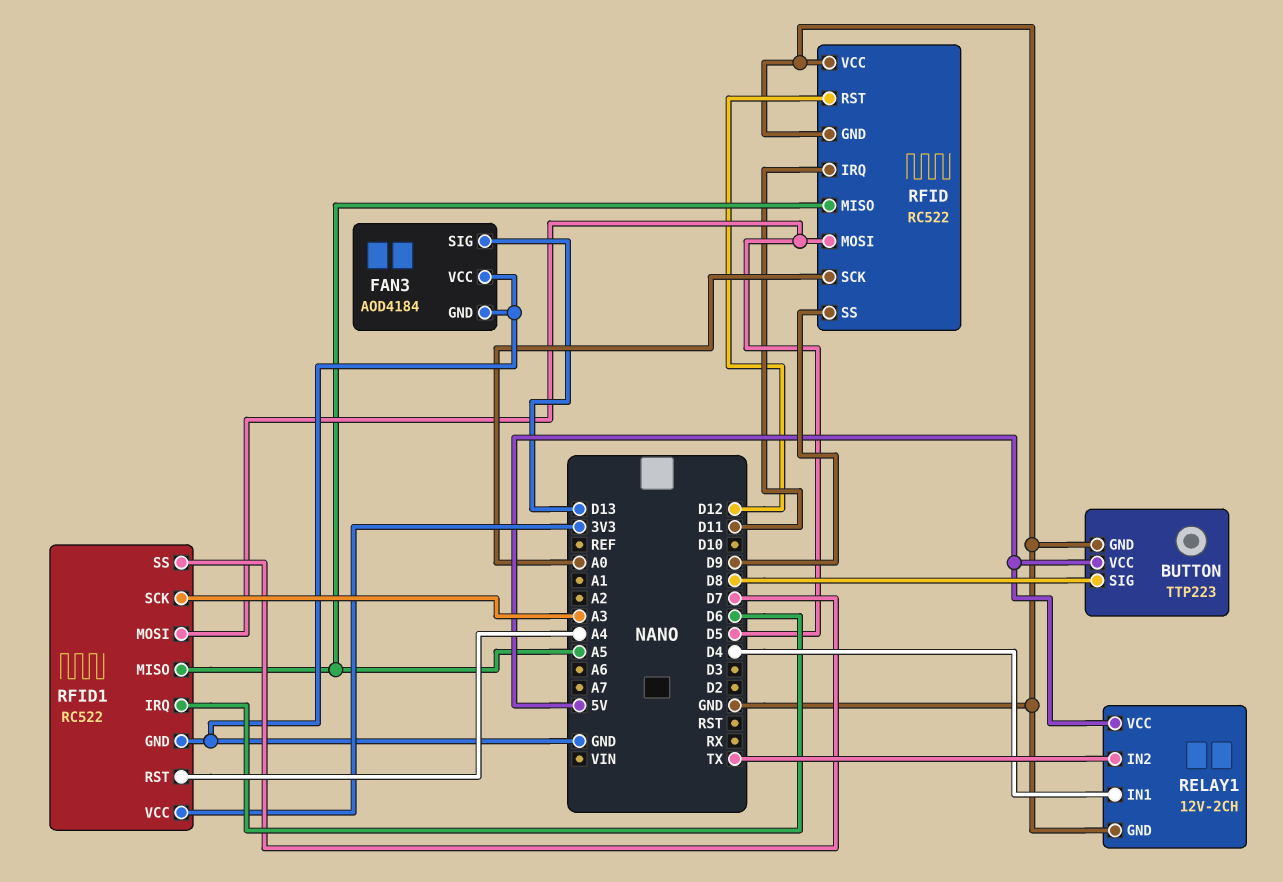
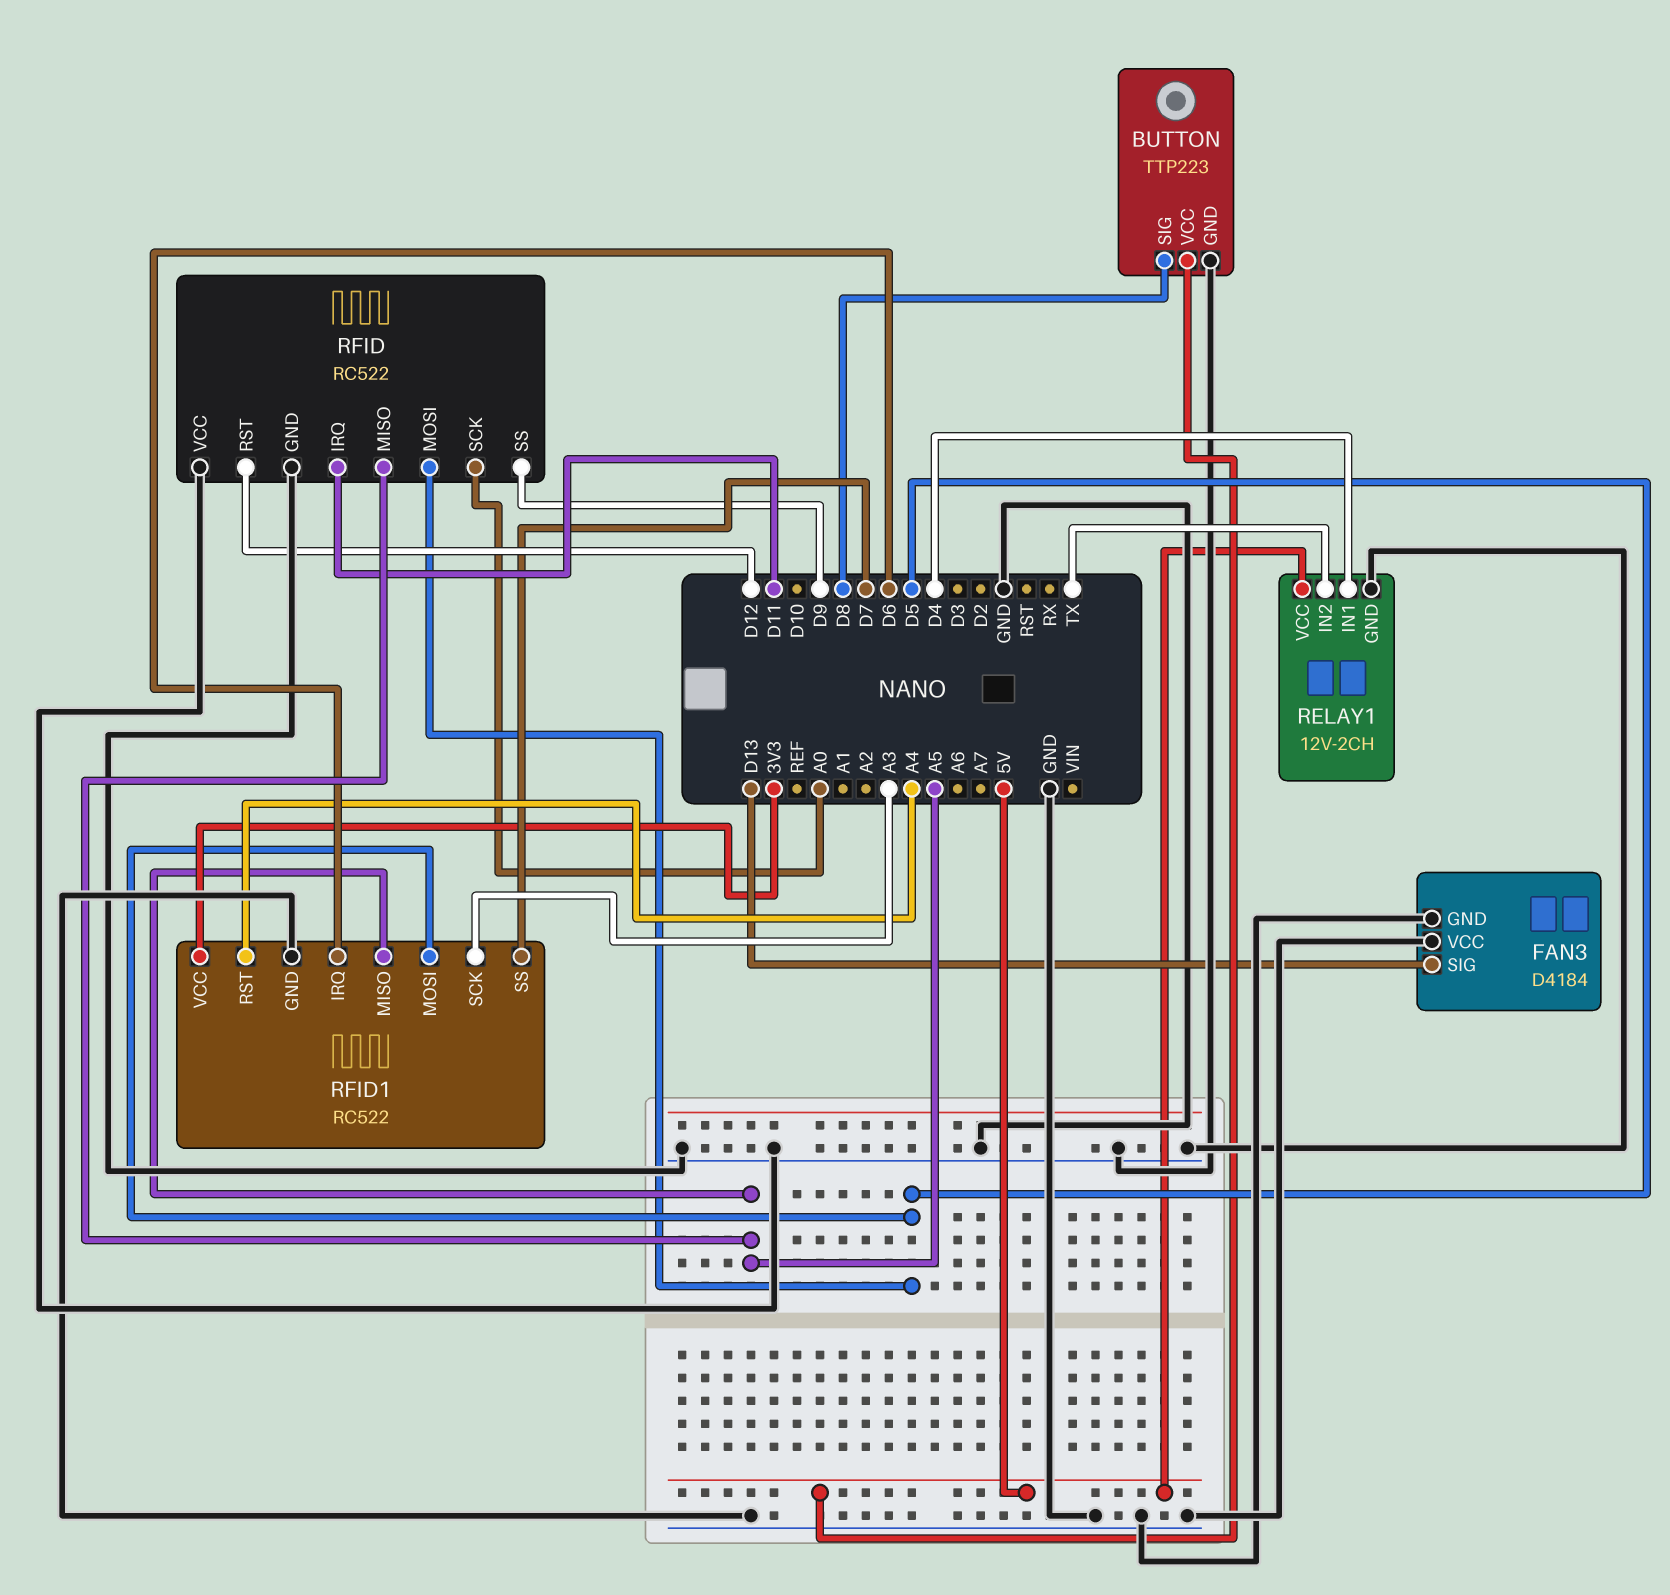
FAN3: AOD4184 -> D4184

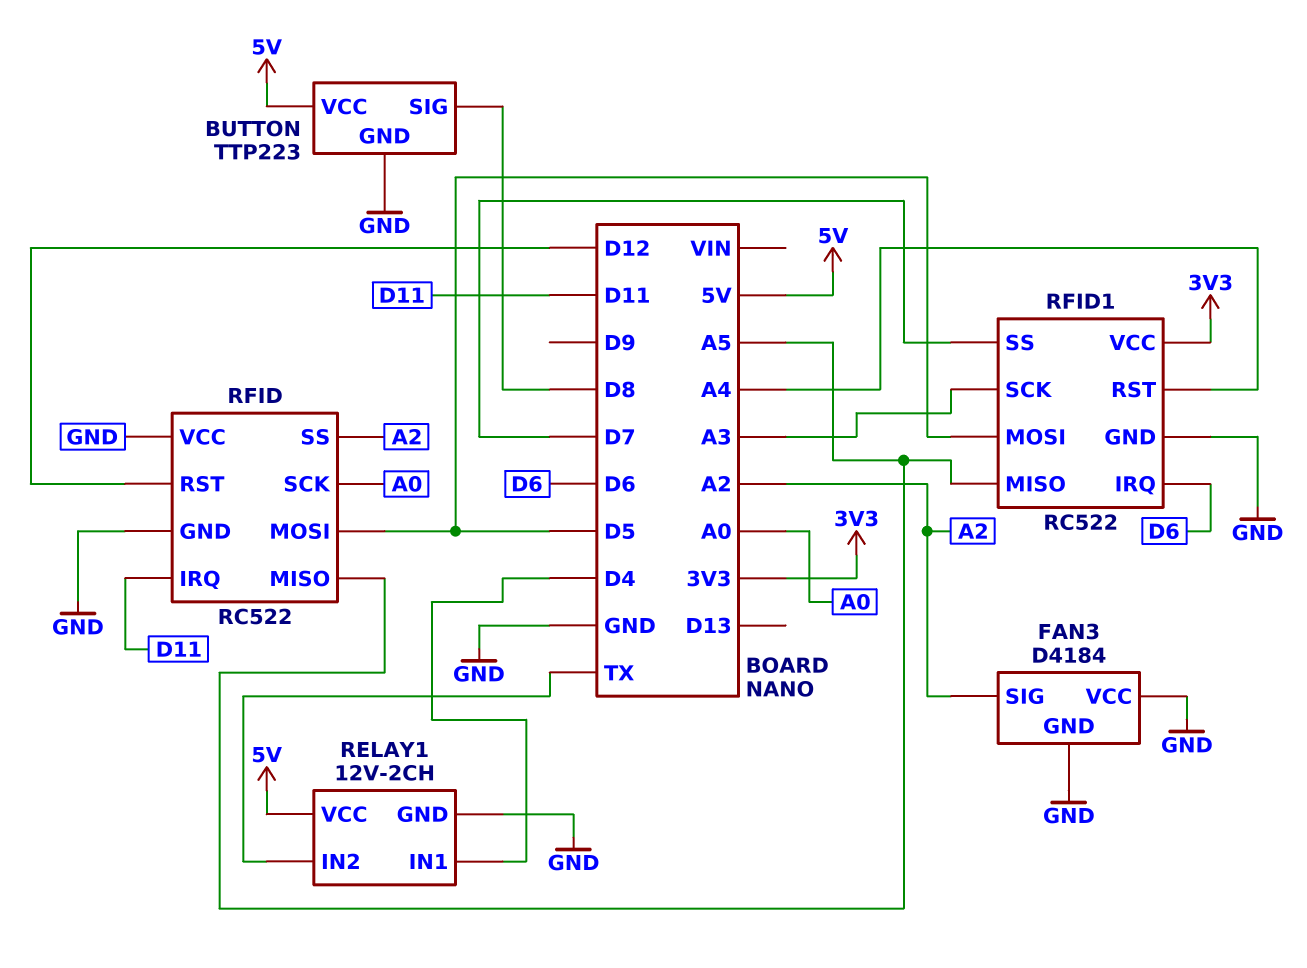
FAN3 pin SIG: D13 -> A2
RFID pin SS: D9 -> A2

